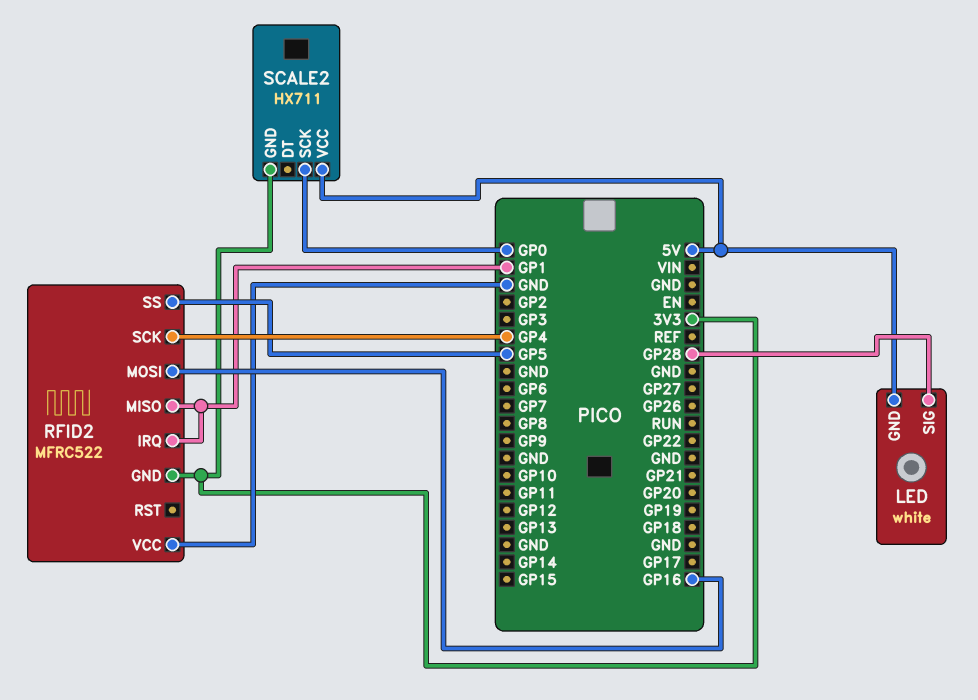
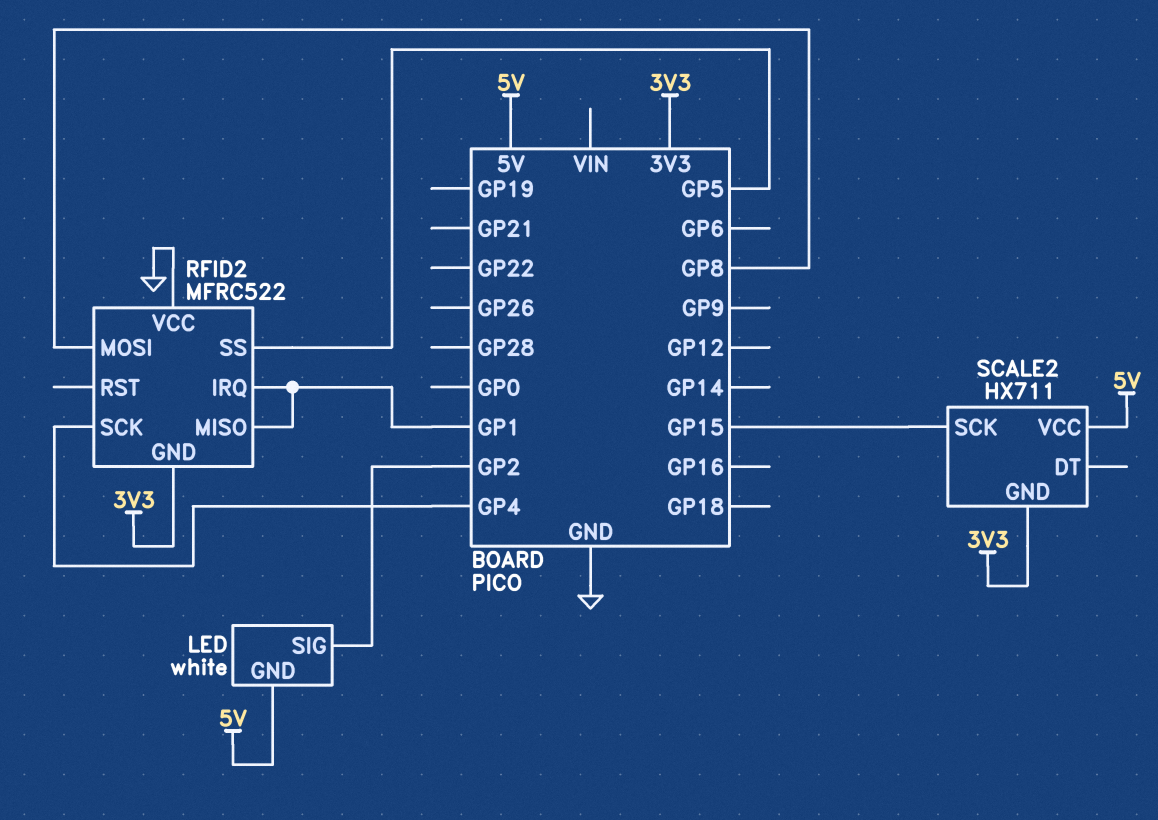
LED pin SIG: GP28 -> GP2
RFID2 pin MOSI: GP16 -> GP8
SCALE2 pin SCK: GP0 -> GP15

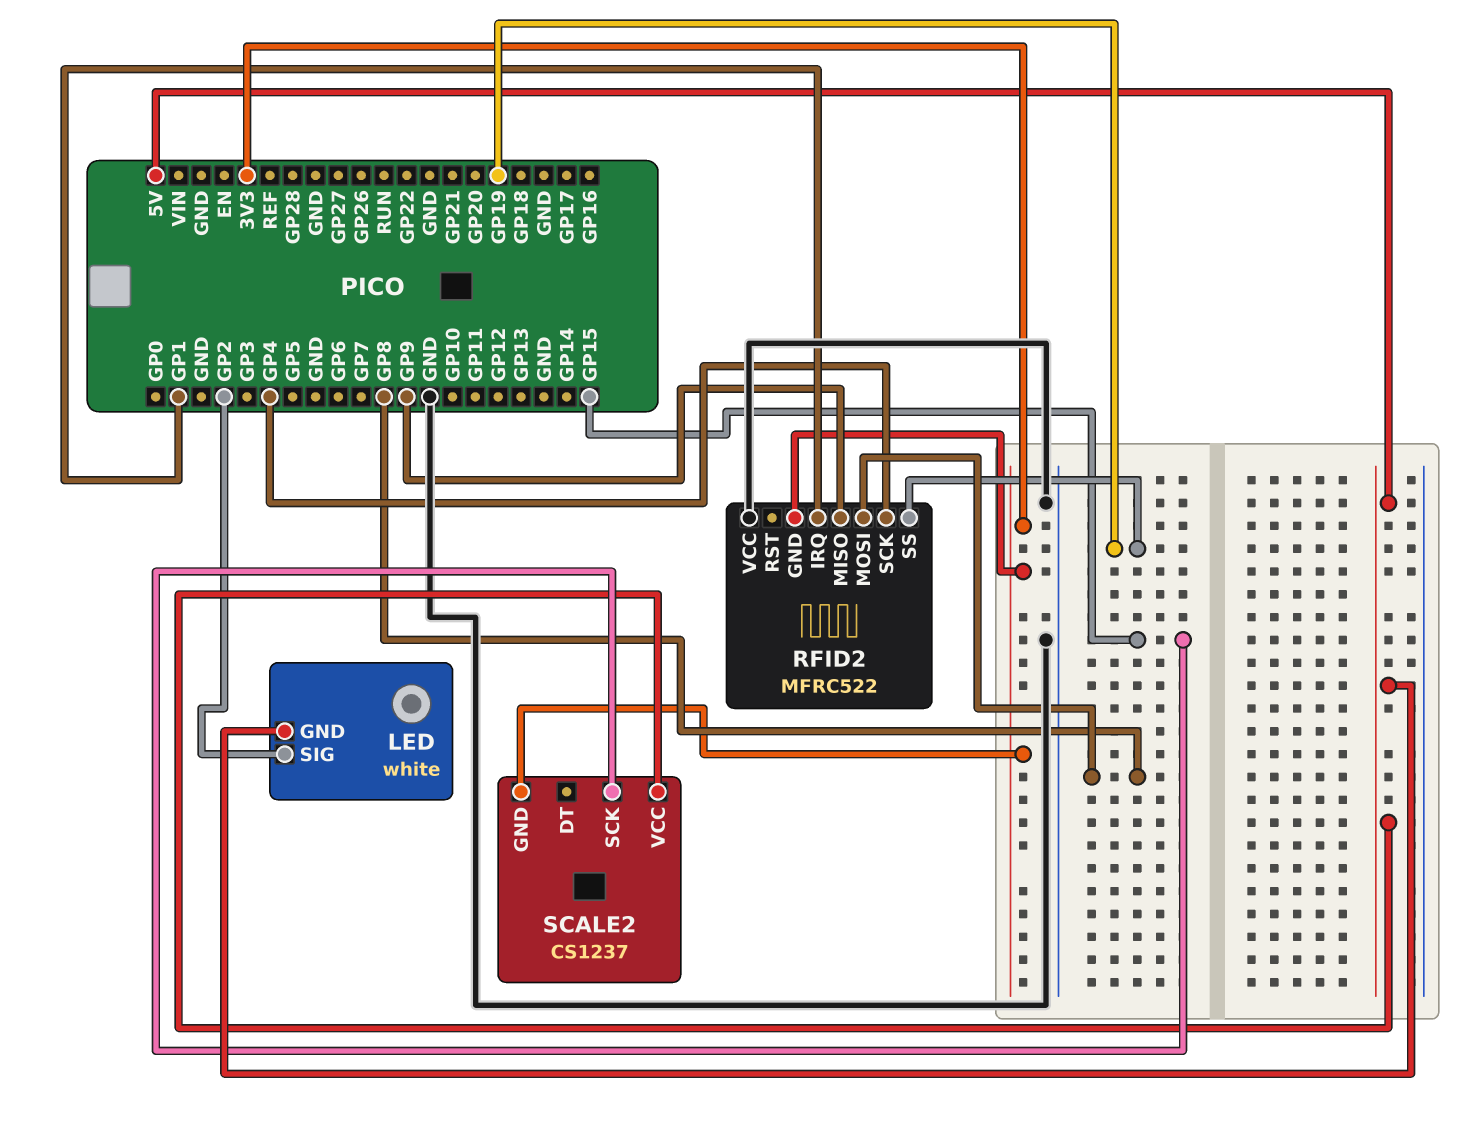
RFID2 pin MISO: GP1 -> GP9
RFID2 pin SS: GP5 -> GP19
SCALE2: HX711 -> CS1237

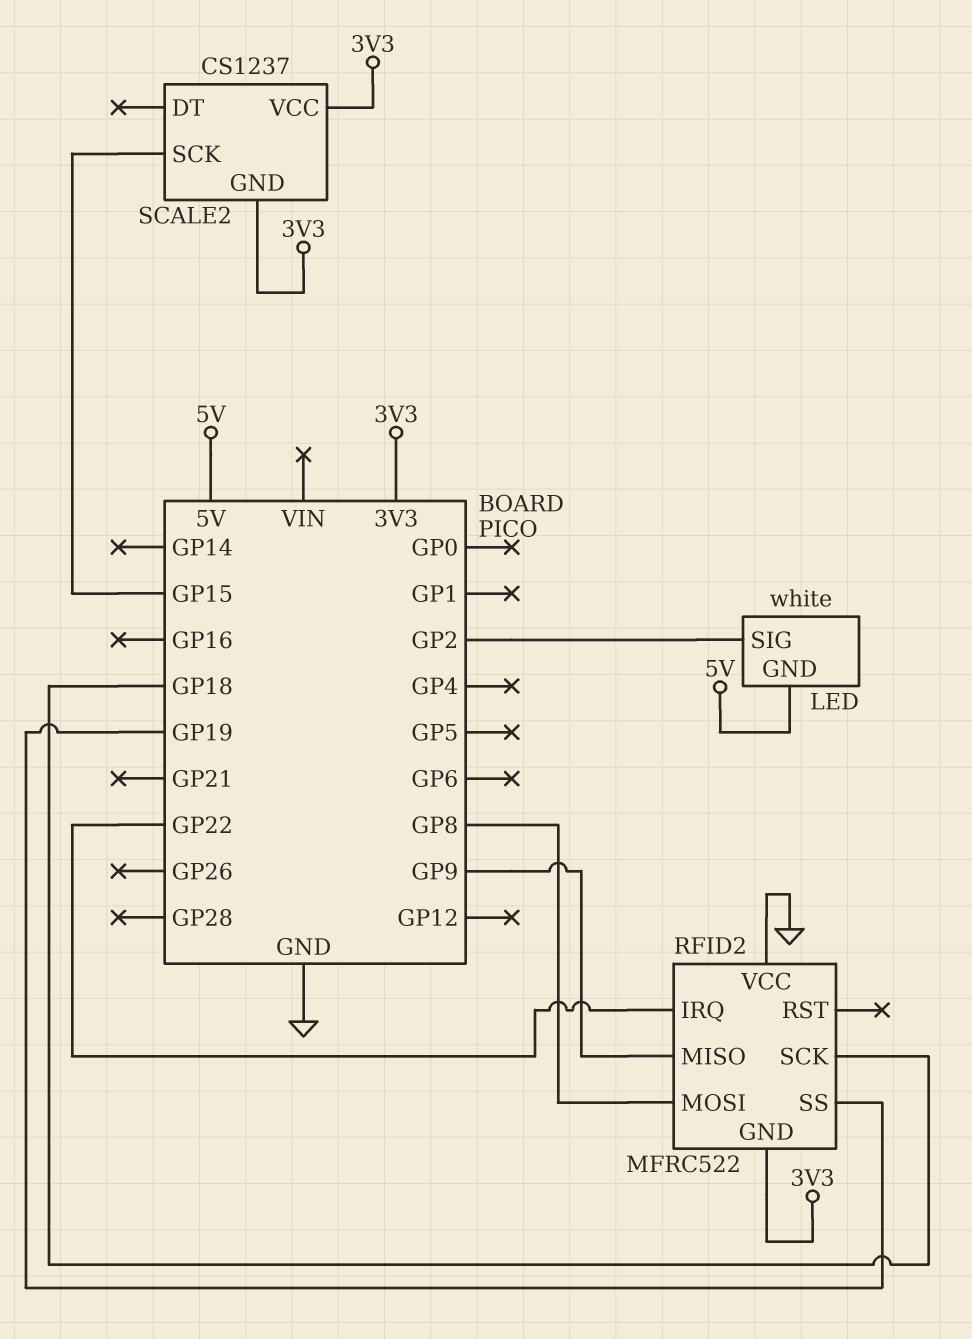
RFID2 pin IRQ: GP1 -> GP22
RFID2 pin SCK: GP4 -> GP18
SCALE2 pin VCC: 5V -> 3V3

